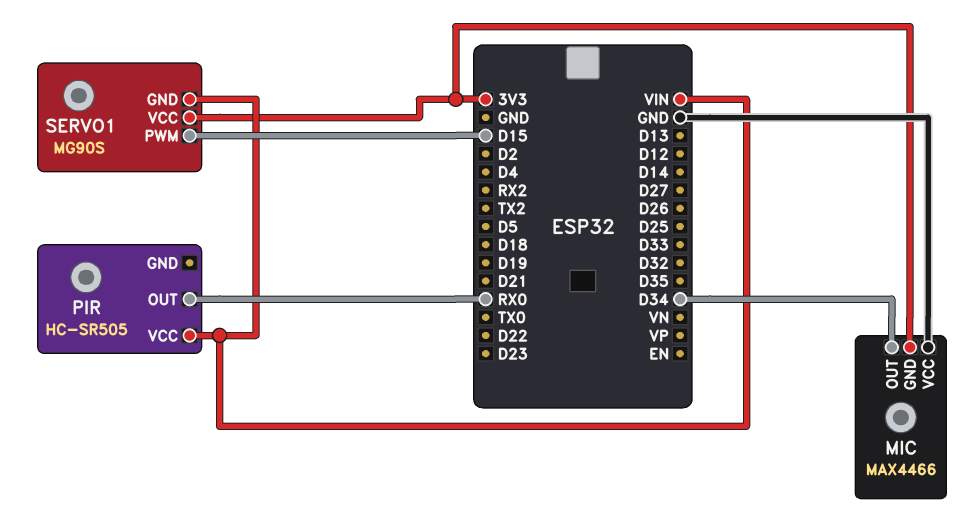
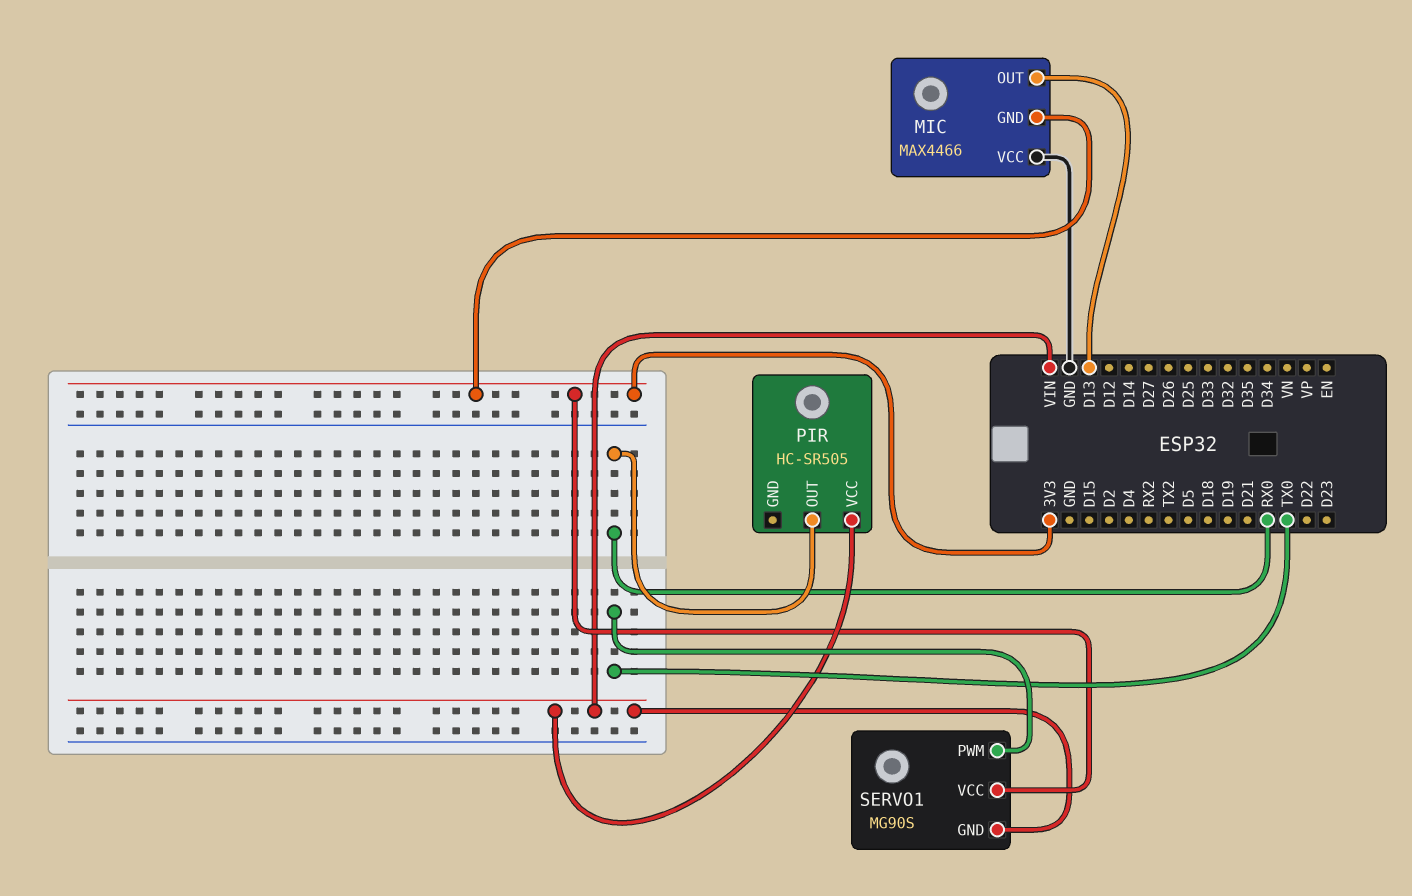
MIC pin OUT: D34 -> D13
SERVO1 pin PWM: D15 -> TX0

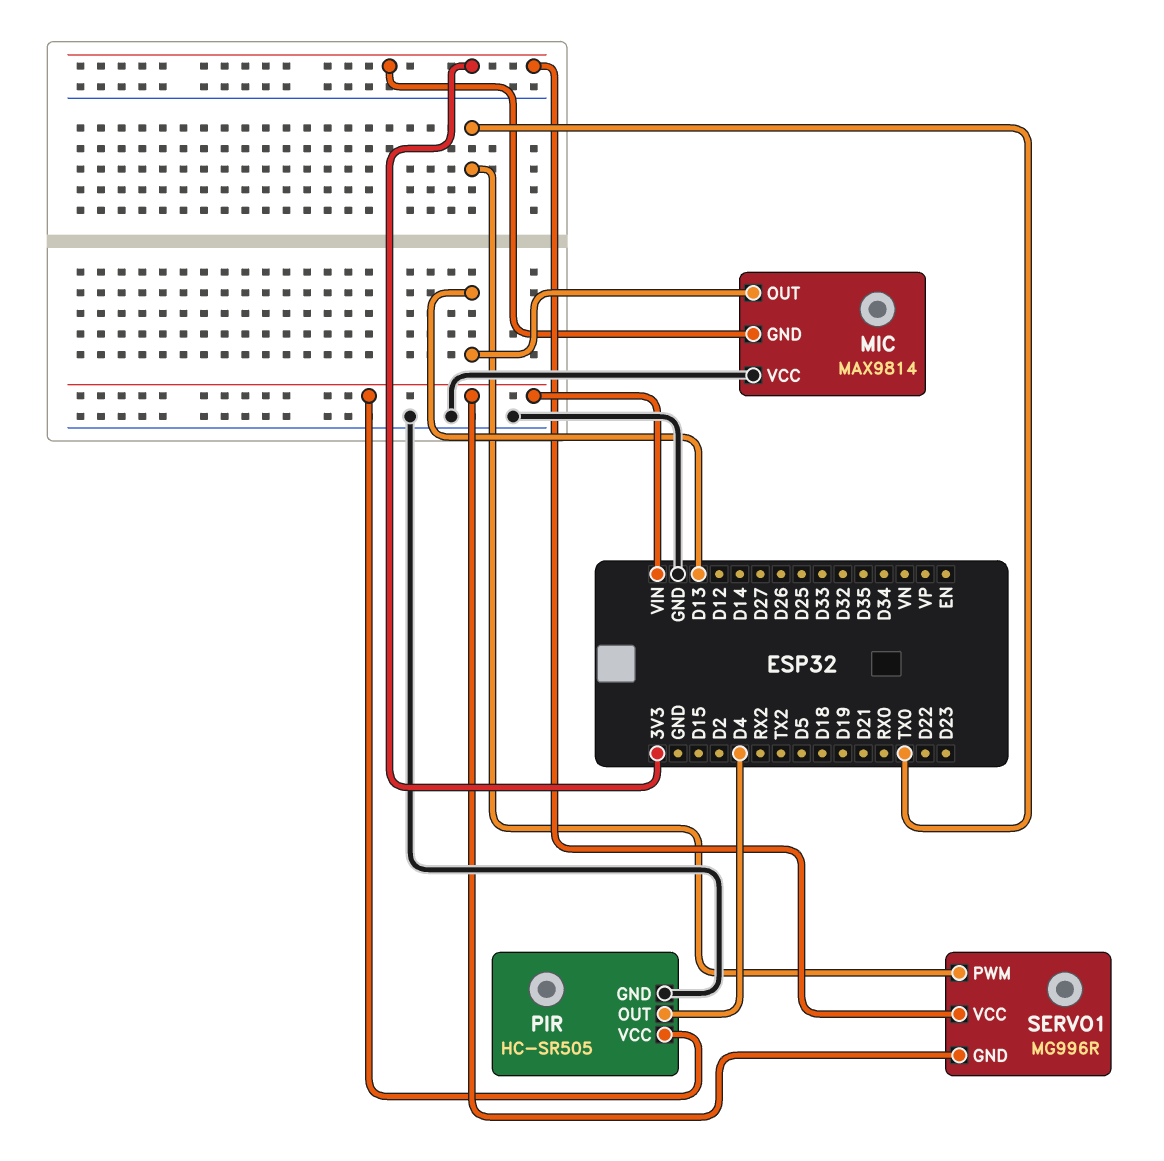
MIC: MAX4466 -> MAX9814
PIR pin GND: none -> GND
PIR pin OUT: RX0 -> D4
SERVO1: MG90S -> MG996R

